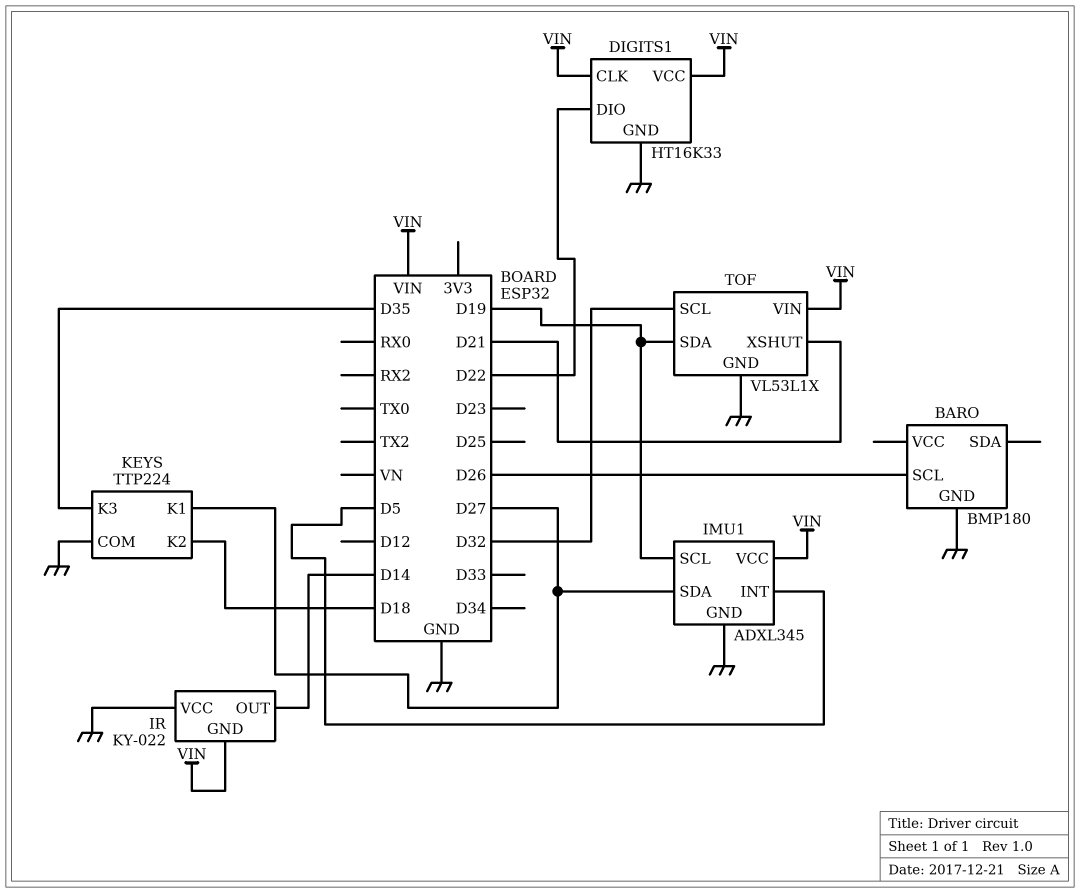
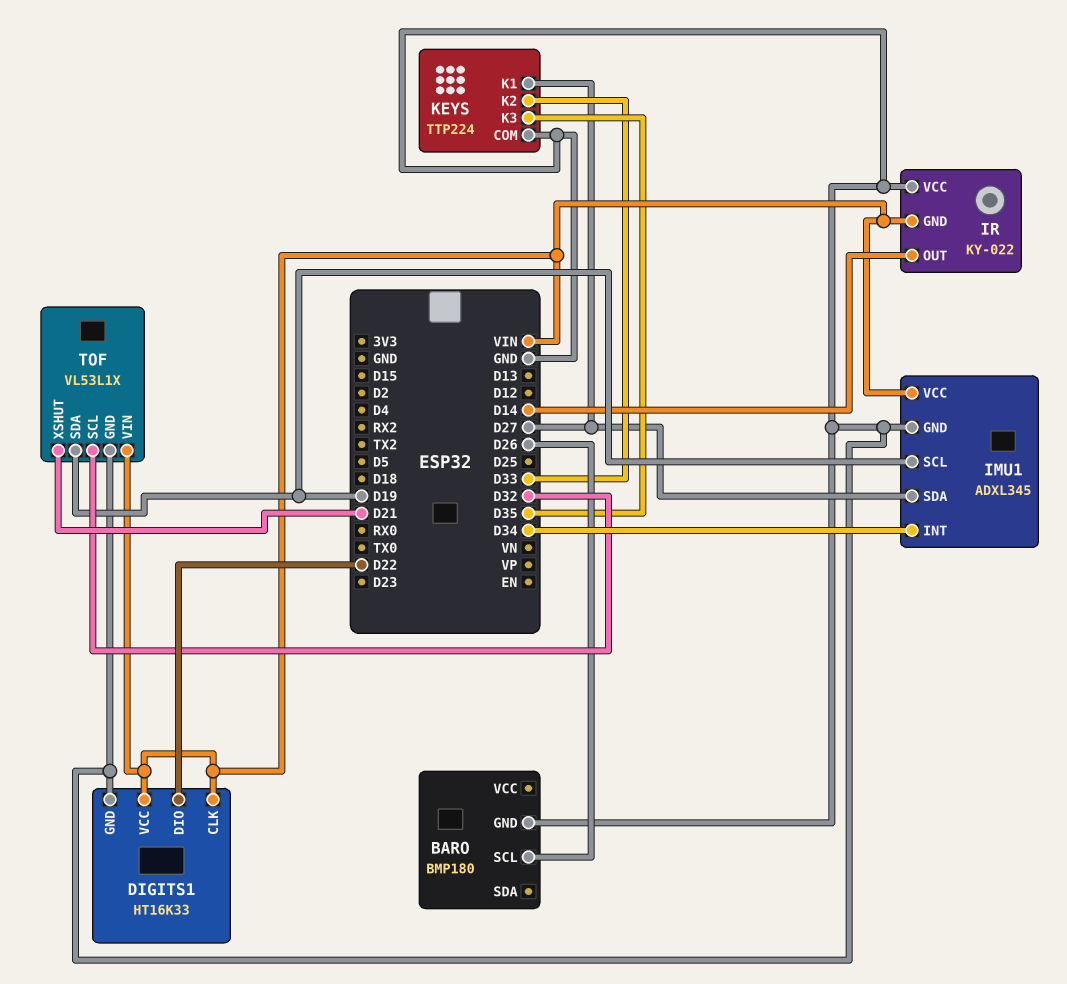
IMU1 pin INT: D5 -> D34
KEYS pin K2: D18 -> D33

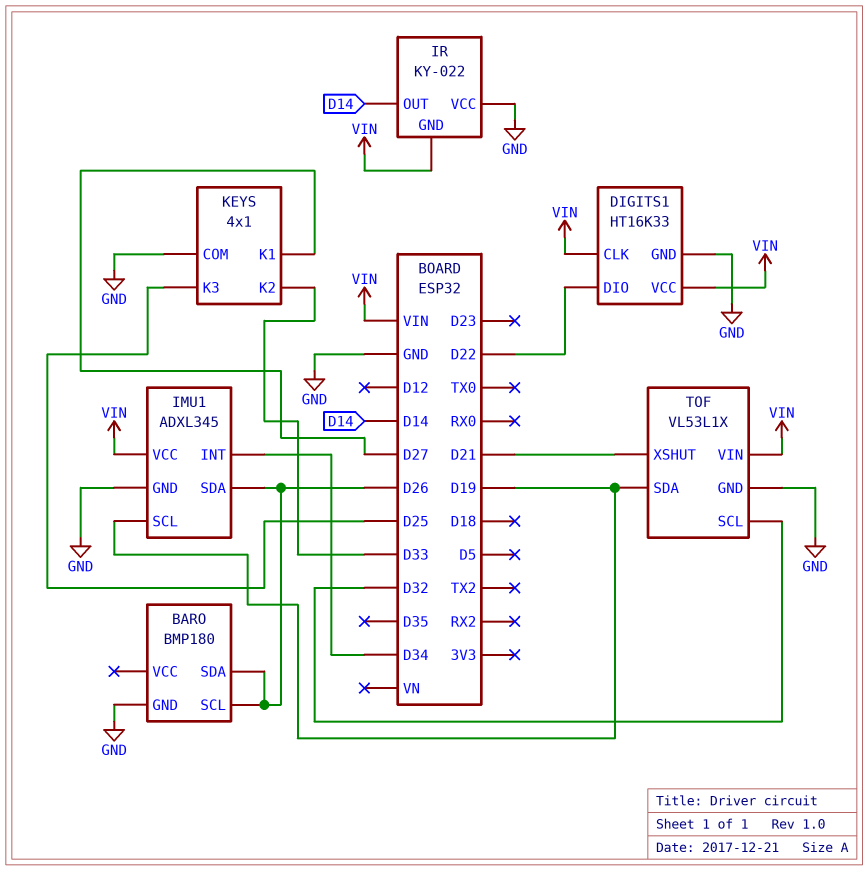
BARO pin SDA: none -> D26
IMU1 pin SDA: D27 -> D26
KEYS: TTP224 -> 4x1
KEYS pin K3: D35 -> D25

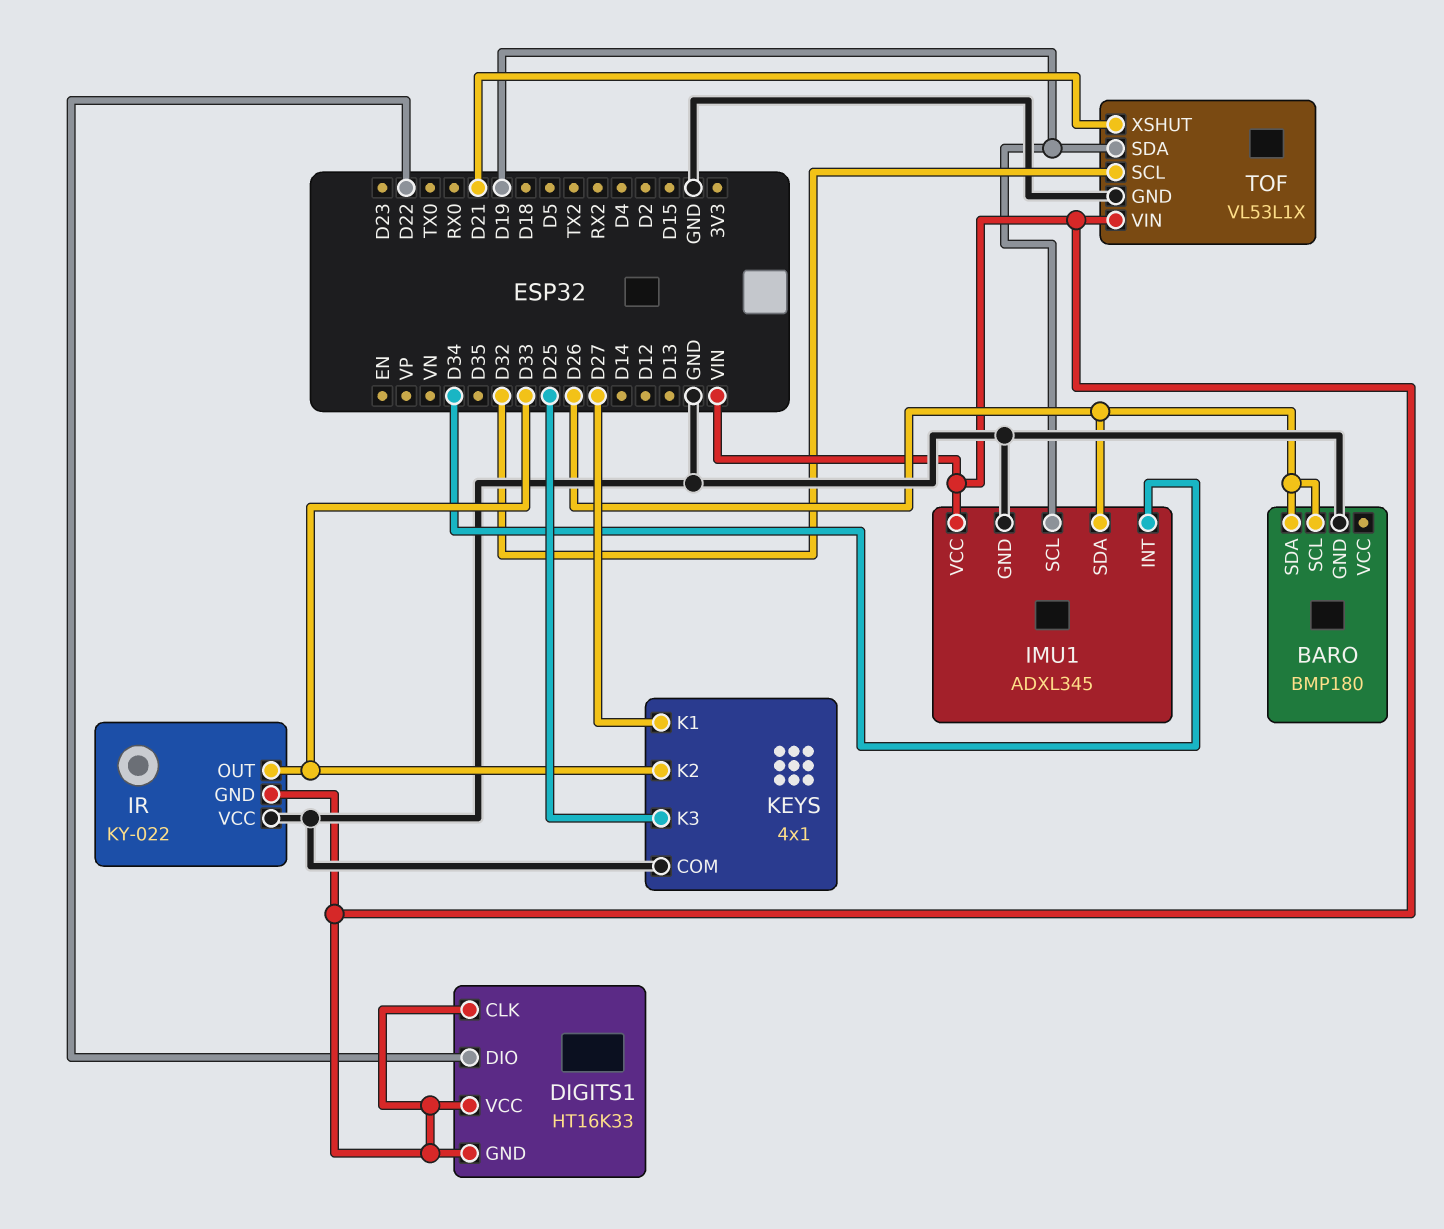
DIGITS1 pin GND: GND -> VIN
IR pin OUT: D14 -> D33

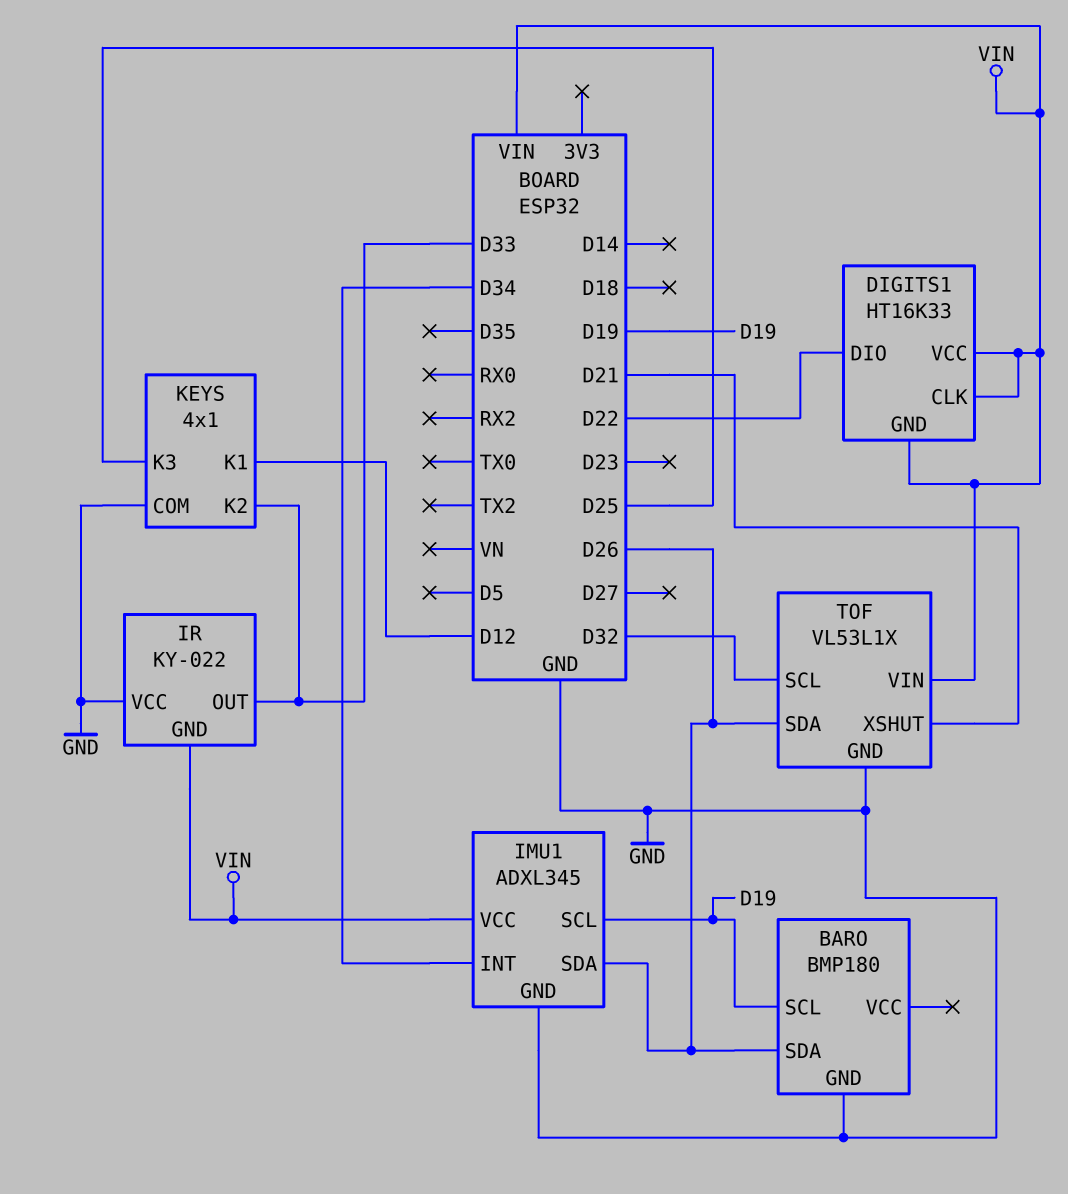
BARO pin SCL: D26 -> D19
KEYS pin K1: D27 -> D12
TOF pin SDA: D19 -> D26

